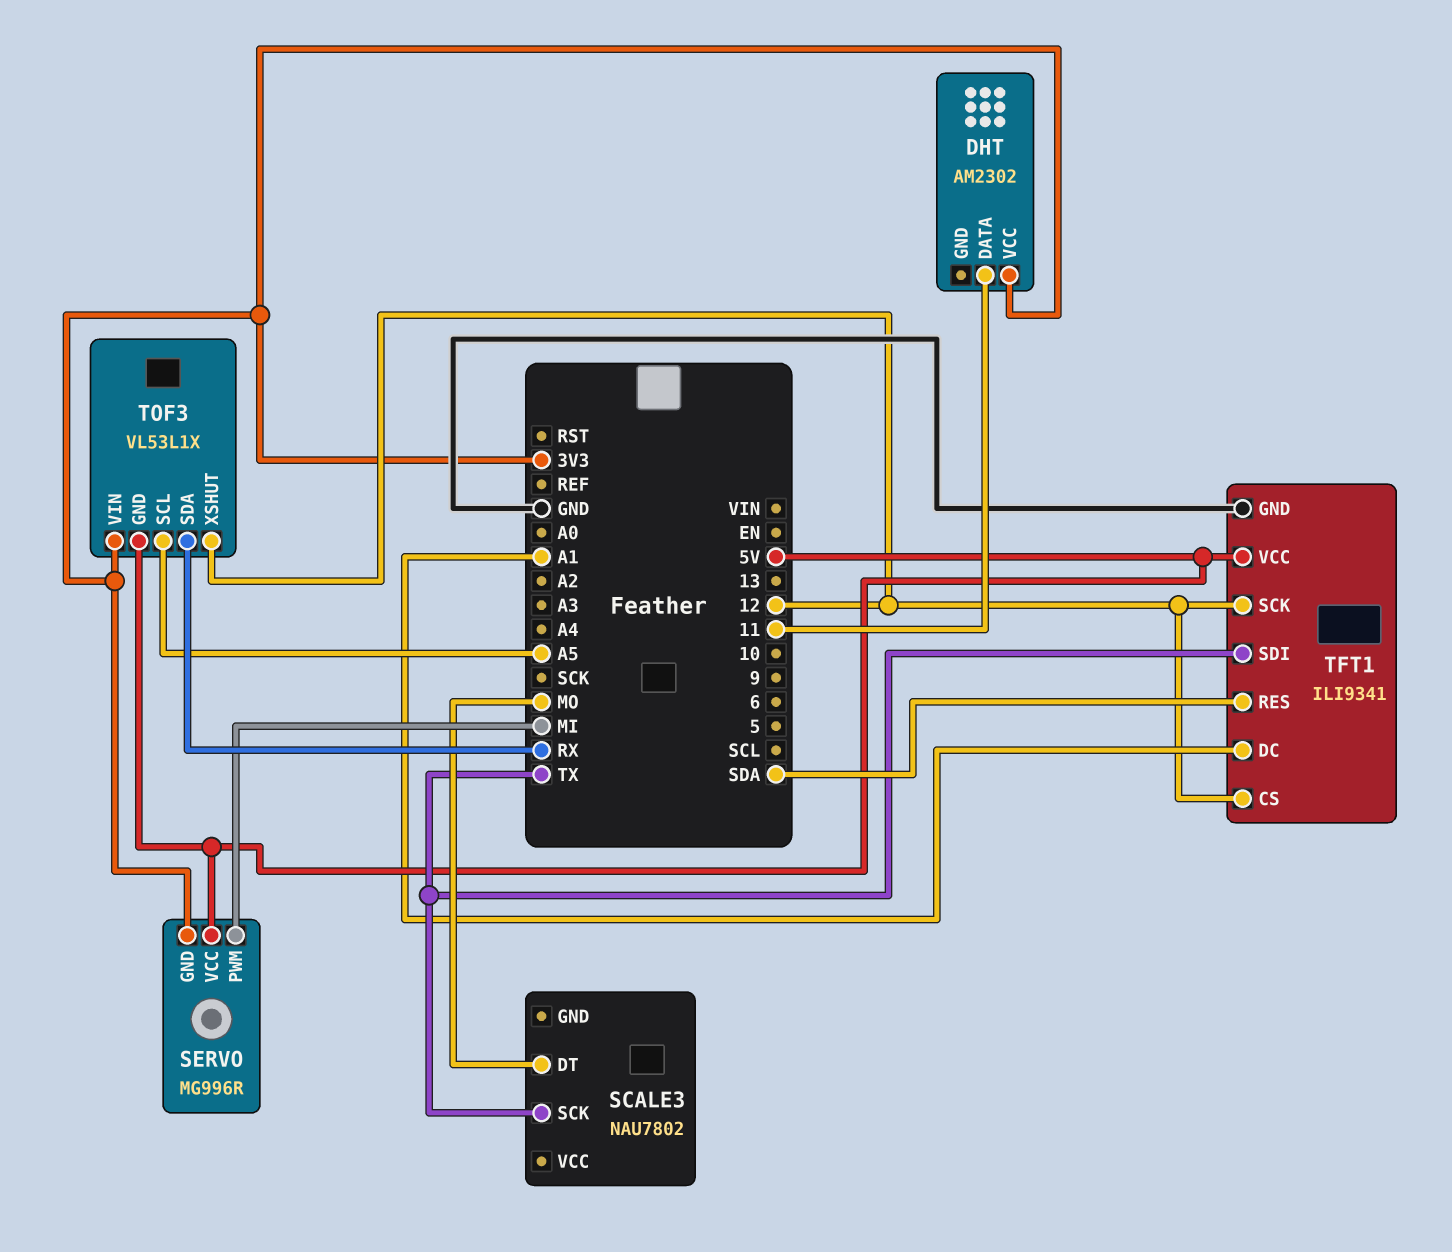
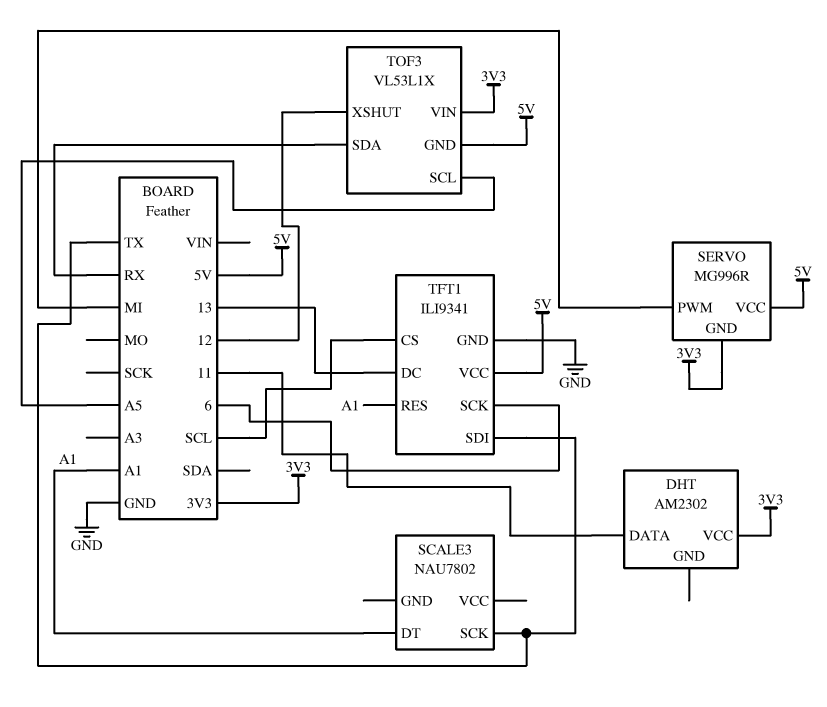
SCALE3 pin DT: MO -> A1
TFT1 pin CS: 12 -> SCL
TFT1 pin DC: A1 -> 13
TFT1 pin RES: SDA -> A1
TFT1 pin SCK: 12 -> 6

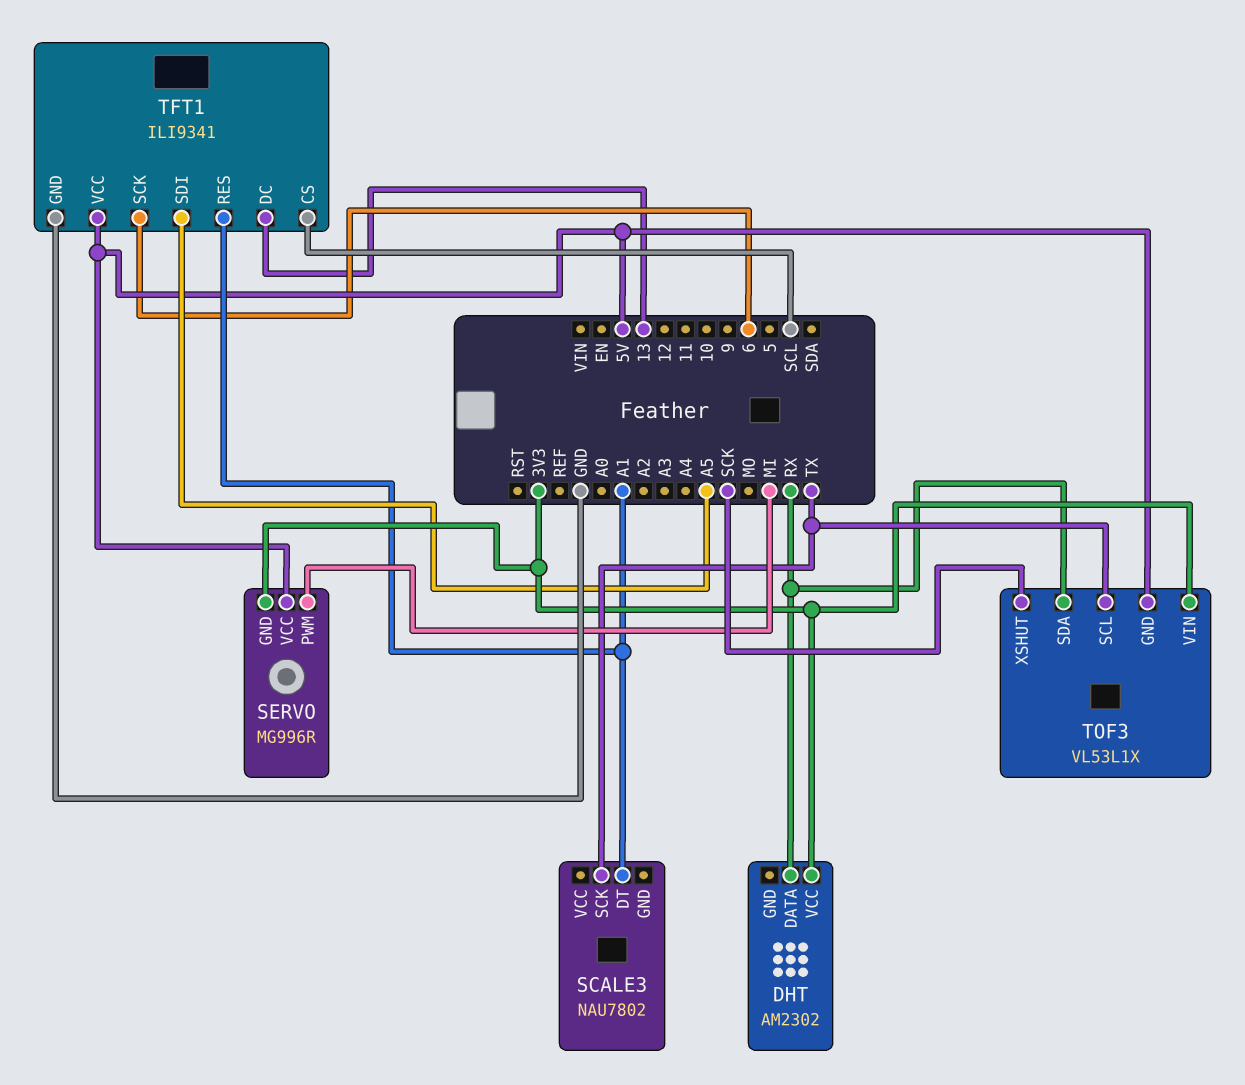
DHT pin DATA: 11 -> RX
TFT1 pin SDI: TX -> A5
TOF3 pin SCL: A5 -> TX
TOF3 pin XSHUT: 12 -> SCK

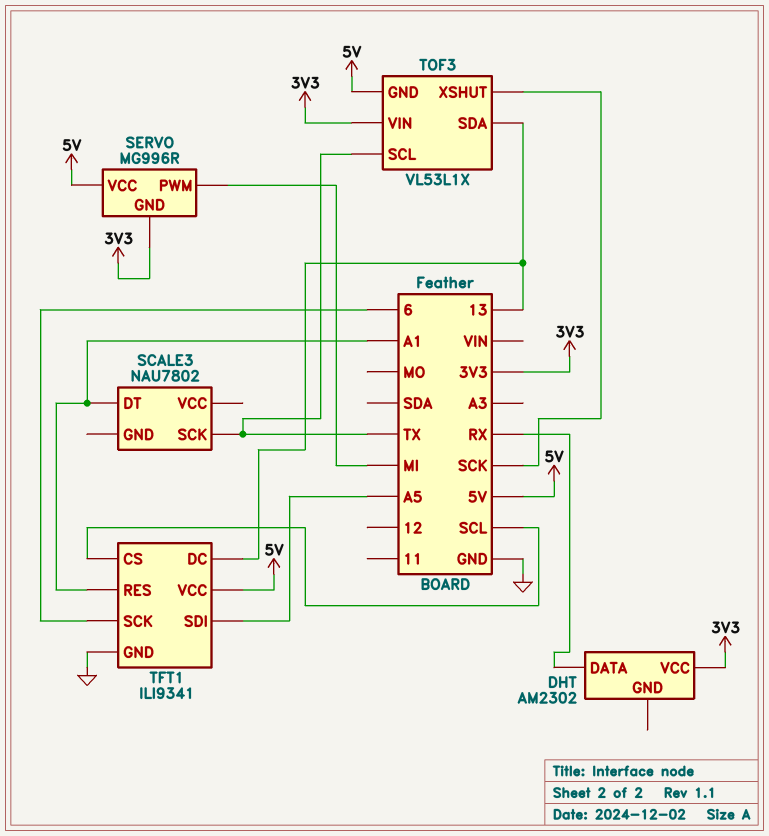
TOF3 pin SDA: RX -> 13

